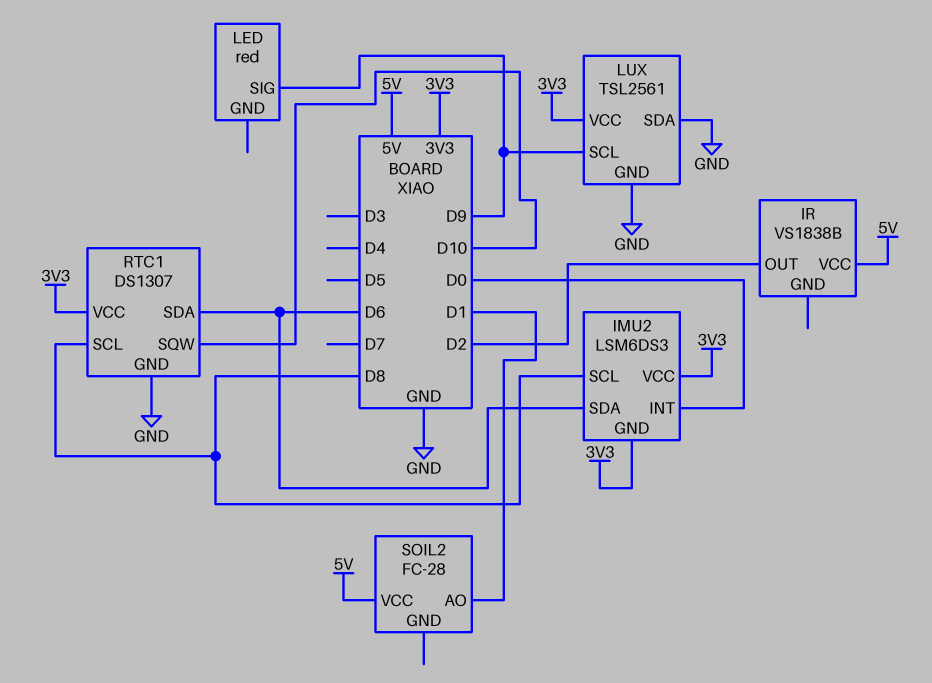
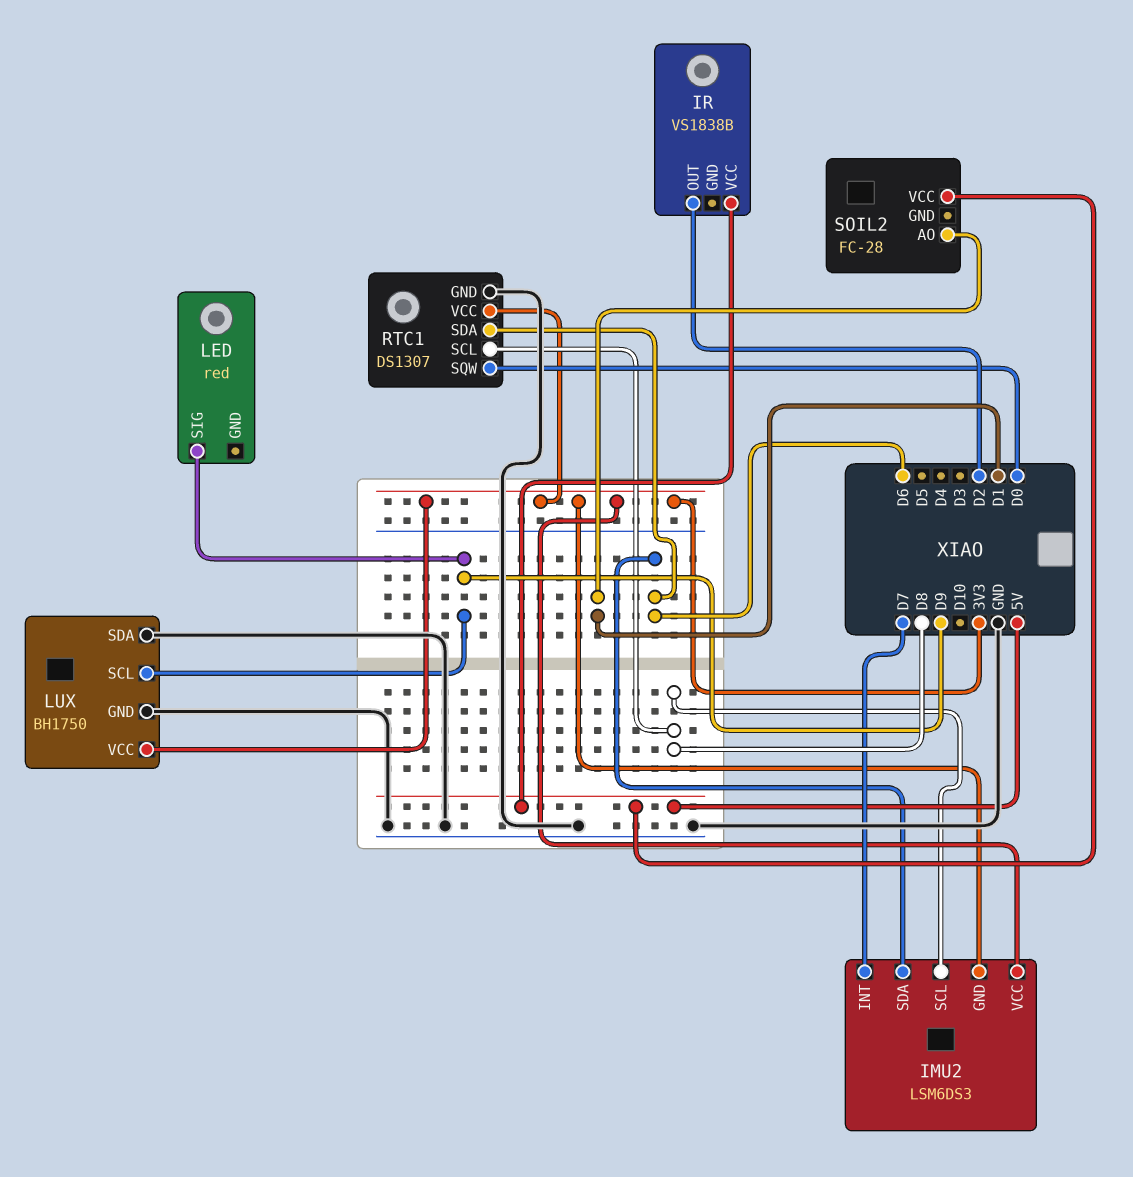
IMU2 pin INT: D0 -> D7
LUX: TSL2561 -> BH1750
RTC1 pin SQW: D10 -> D0

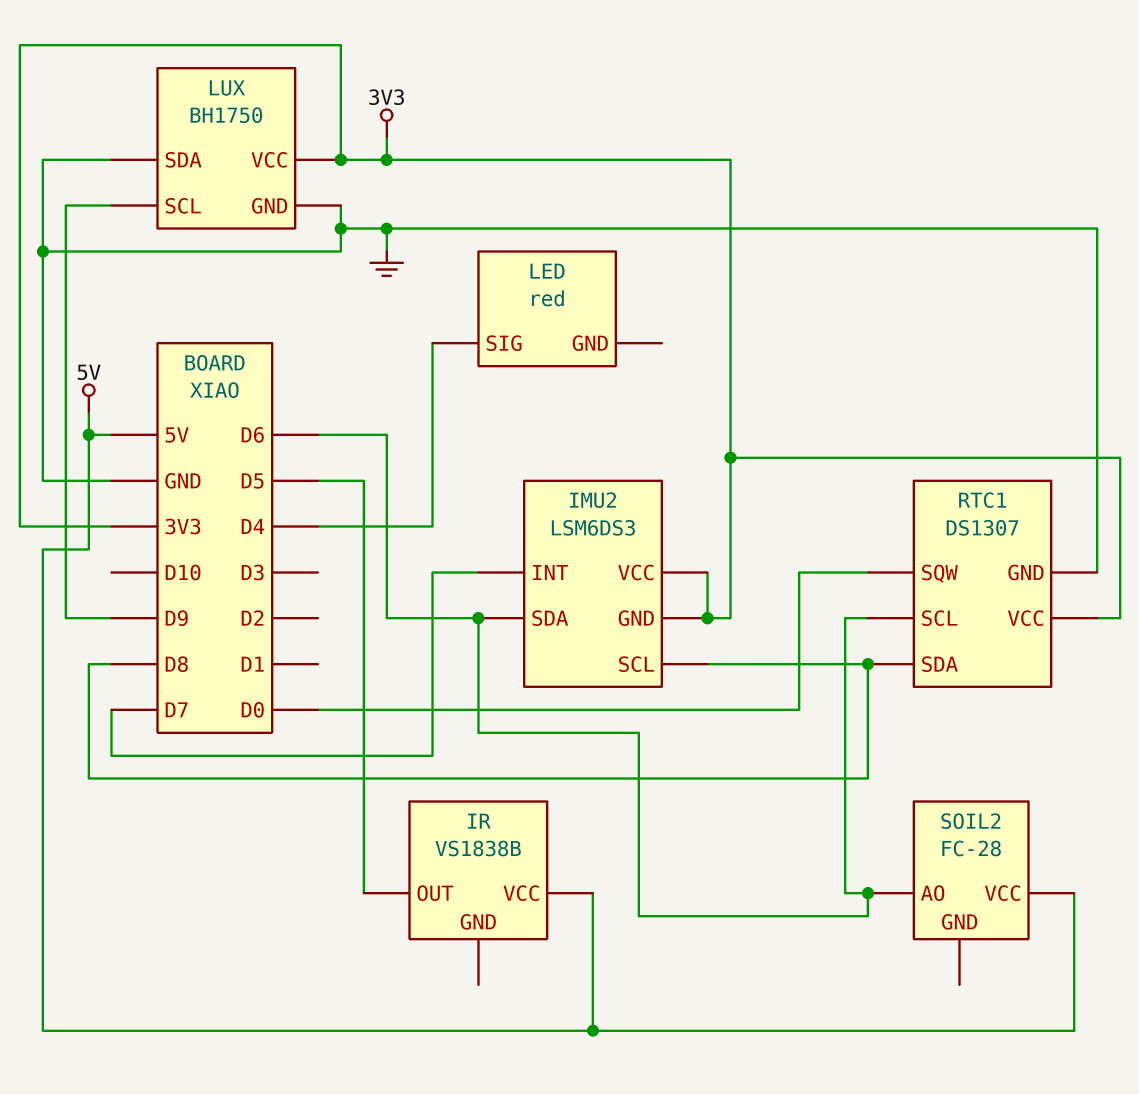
IR pin OUT: D2 -> D5
LED pin SIG: D9 -> D4
RTC1 pin SCL: D8 -> D6
RTC1 pin SDA: D6 -> D8
SOIL2 pin AO: D1 -> D6

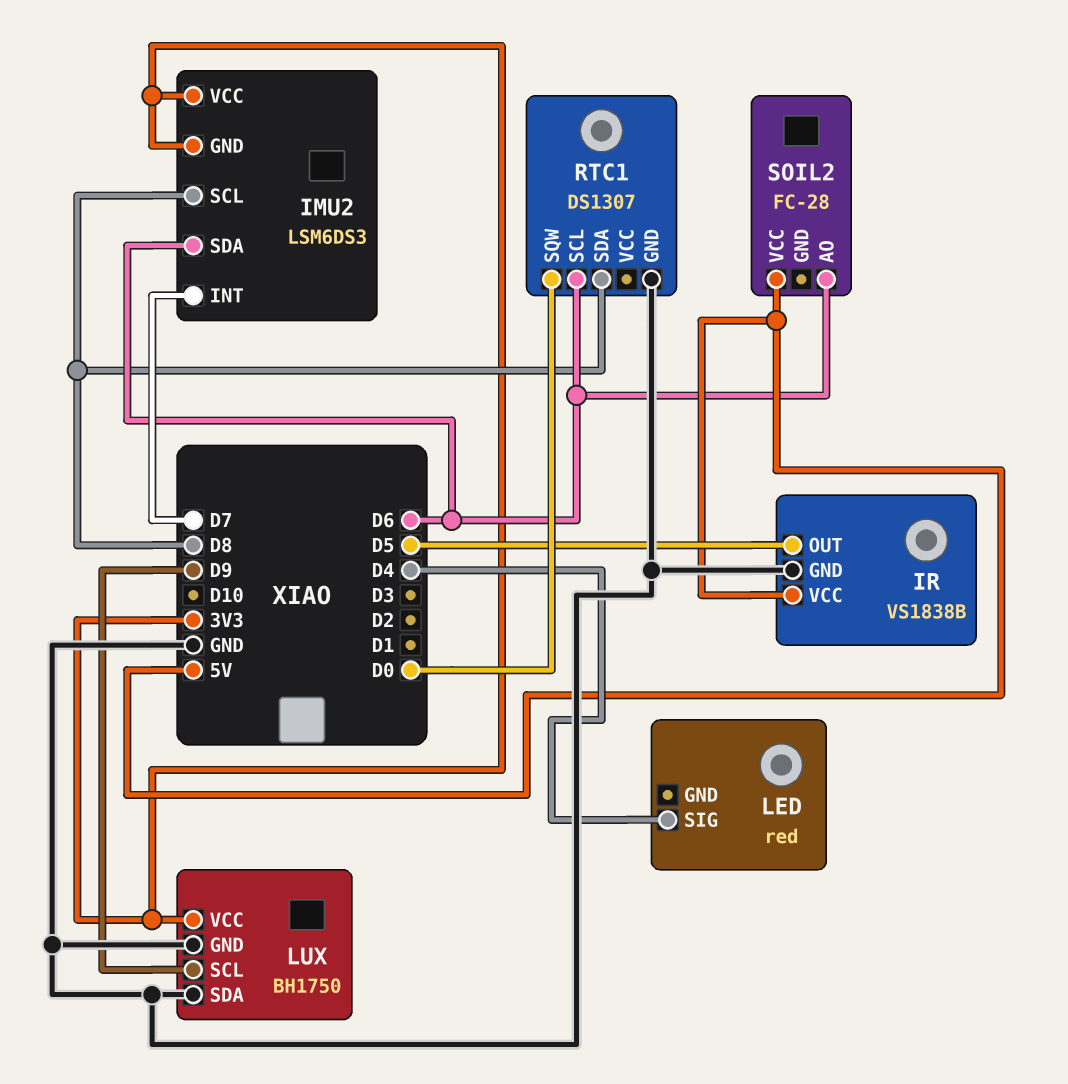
IR pin GND: none -> GND
RTC1 pin VCC: 3V3 -> none

